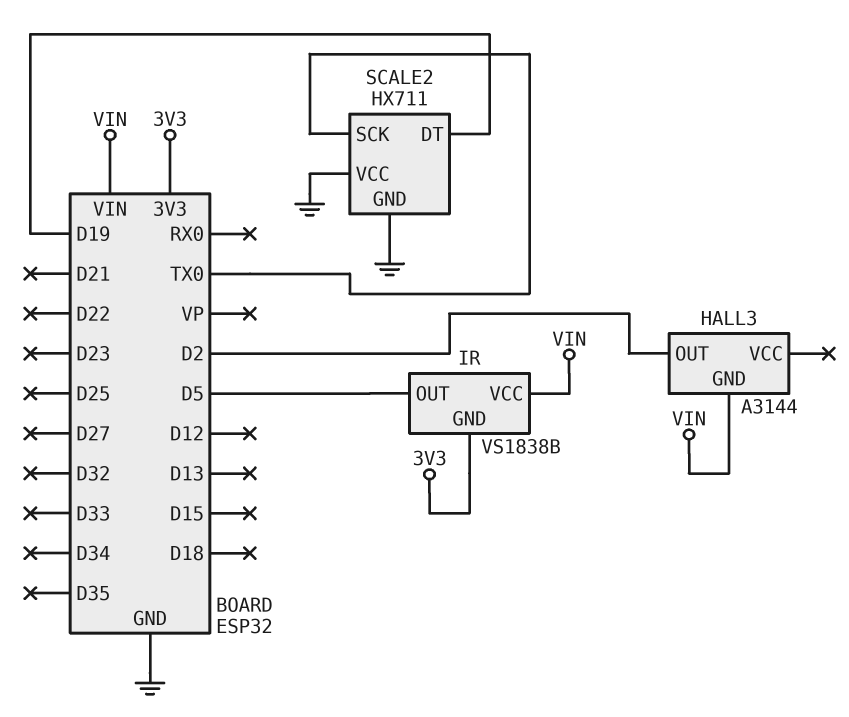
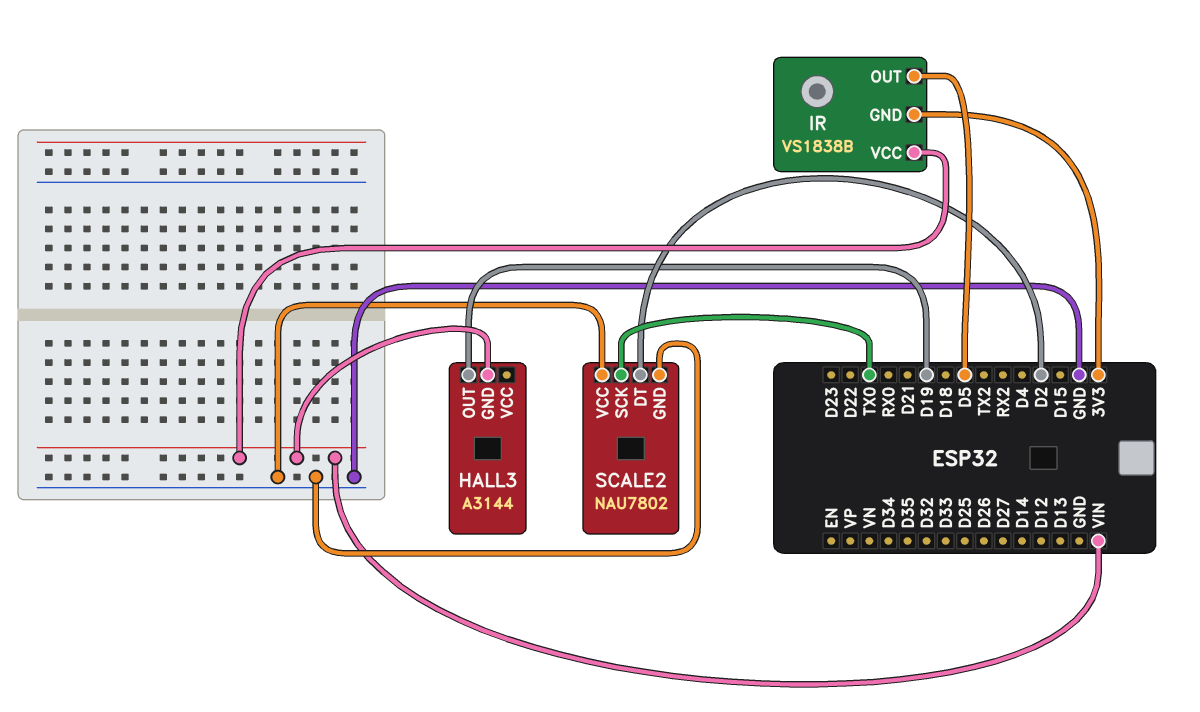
HALL3 pin OUT: D2 -> D19
SCALE2: HX711 -> NAU7802
SCALE2 pin DT: D19 -> D2

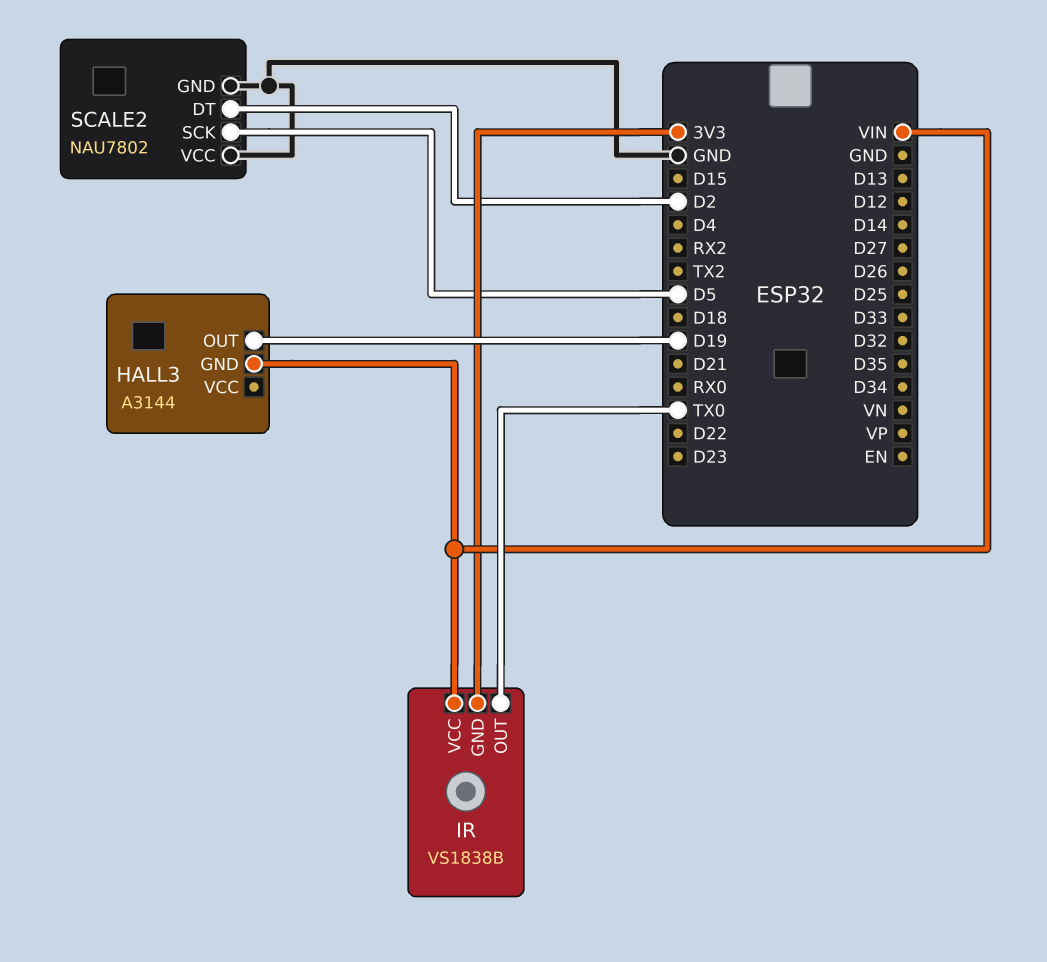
IR pin OUT: D5 -> TX0
SCALE2 pin SCK: TX0 -> D5

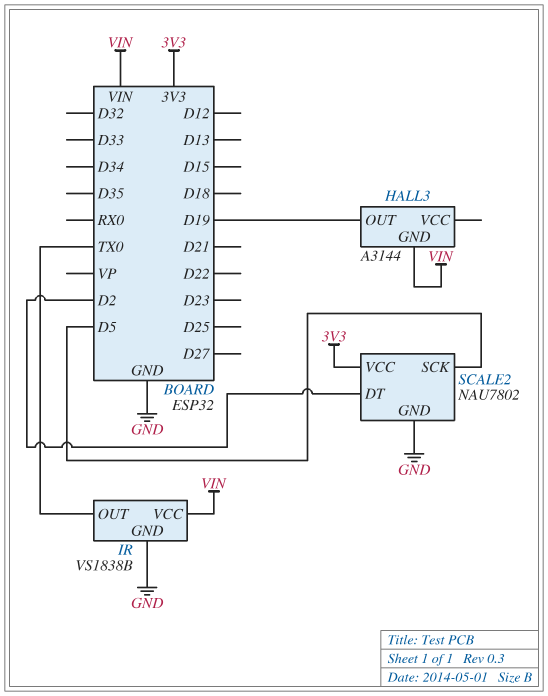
IR pin GND: 3V3 -> GND
SCALE2 pin VCC: GND -> 3V3

